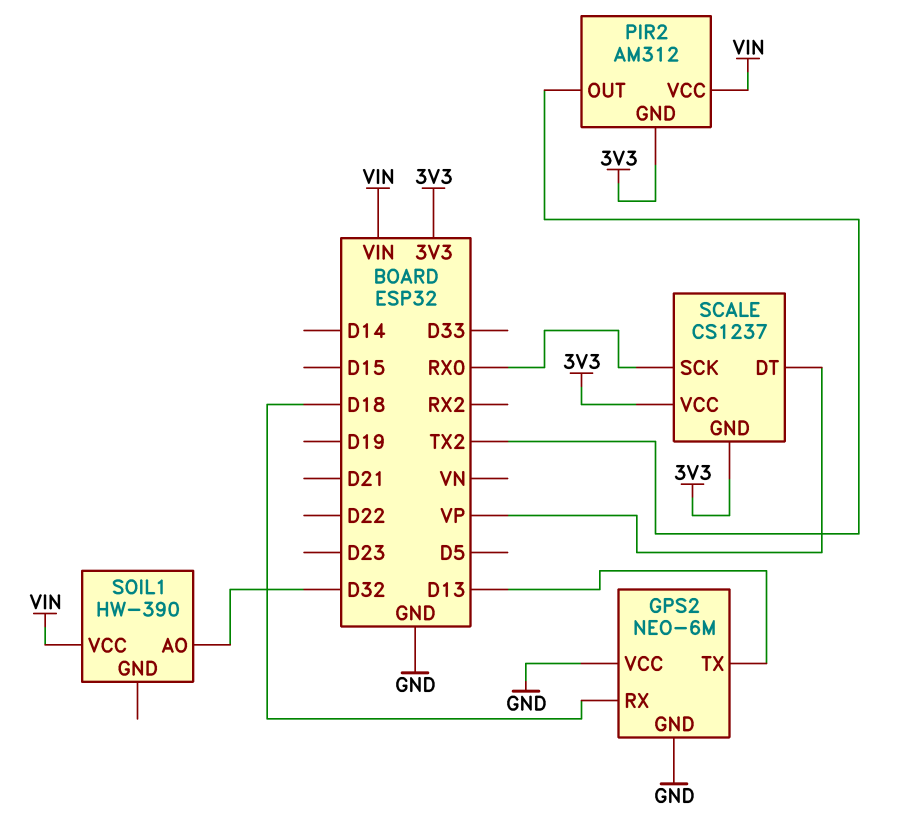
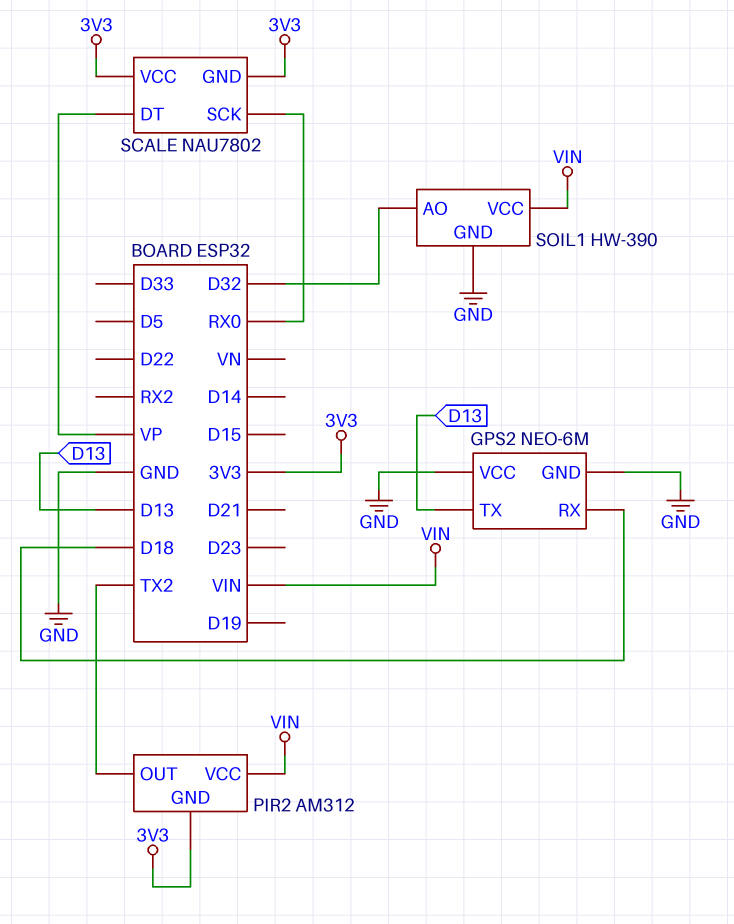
SCALE: CS1237 -> NAU7802
SOIL1 pin GND: none -> GND

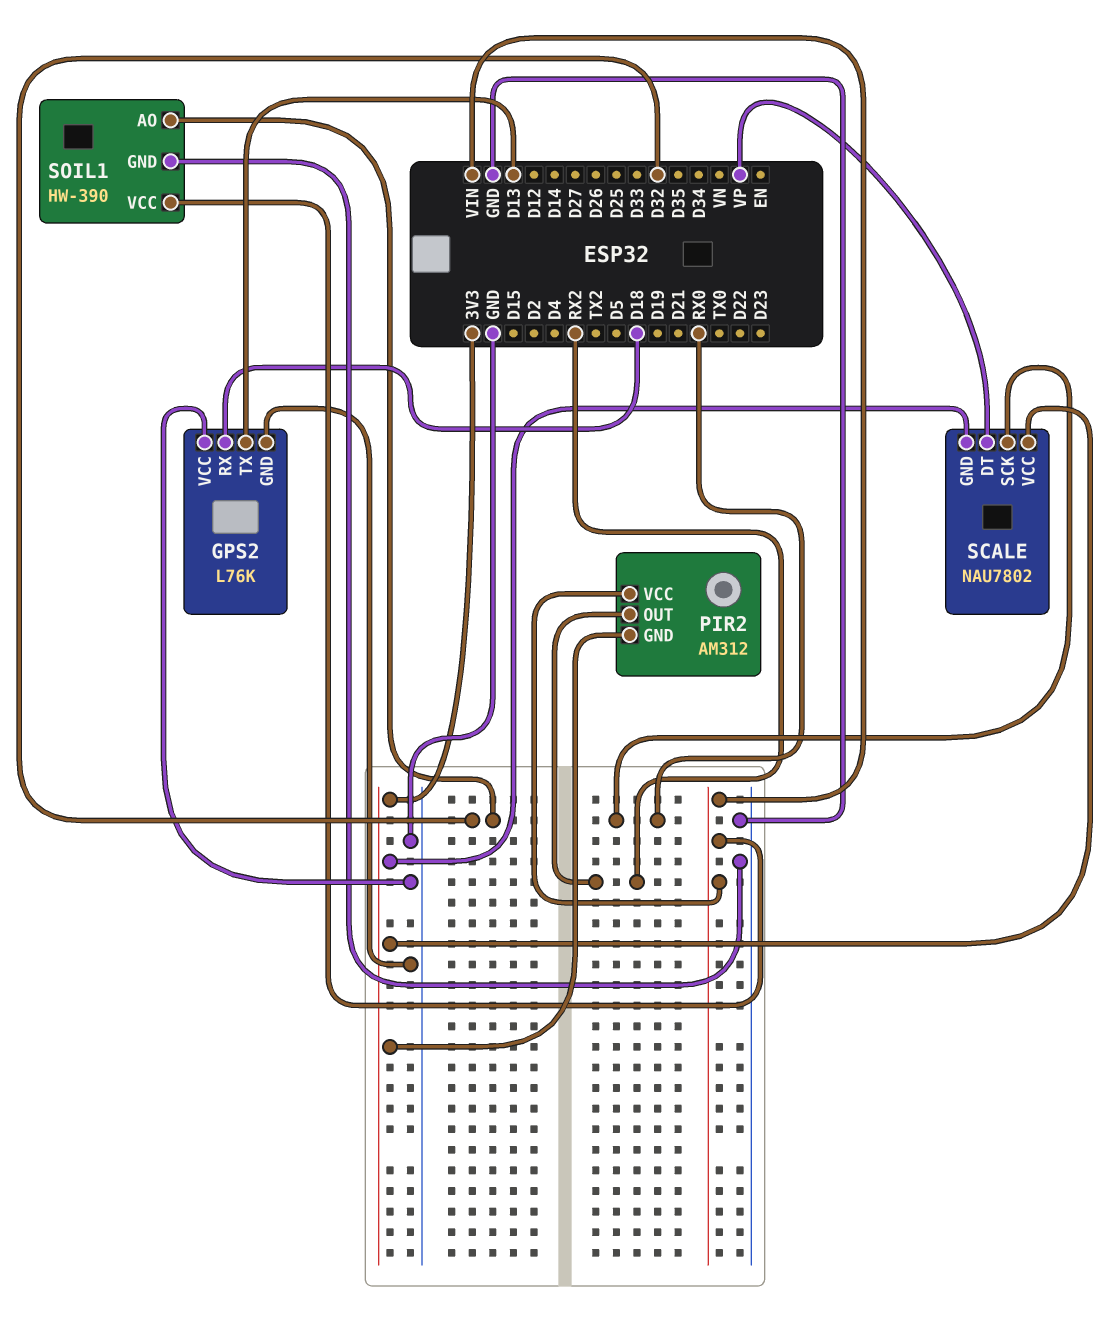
GPS2: NEO-6M -> L76K
PIR2 pin OUT: TX2 -> RX2

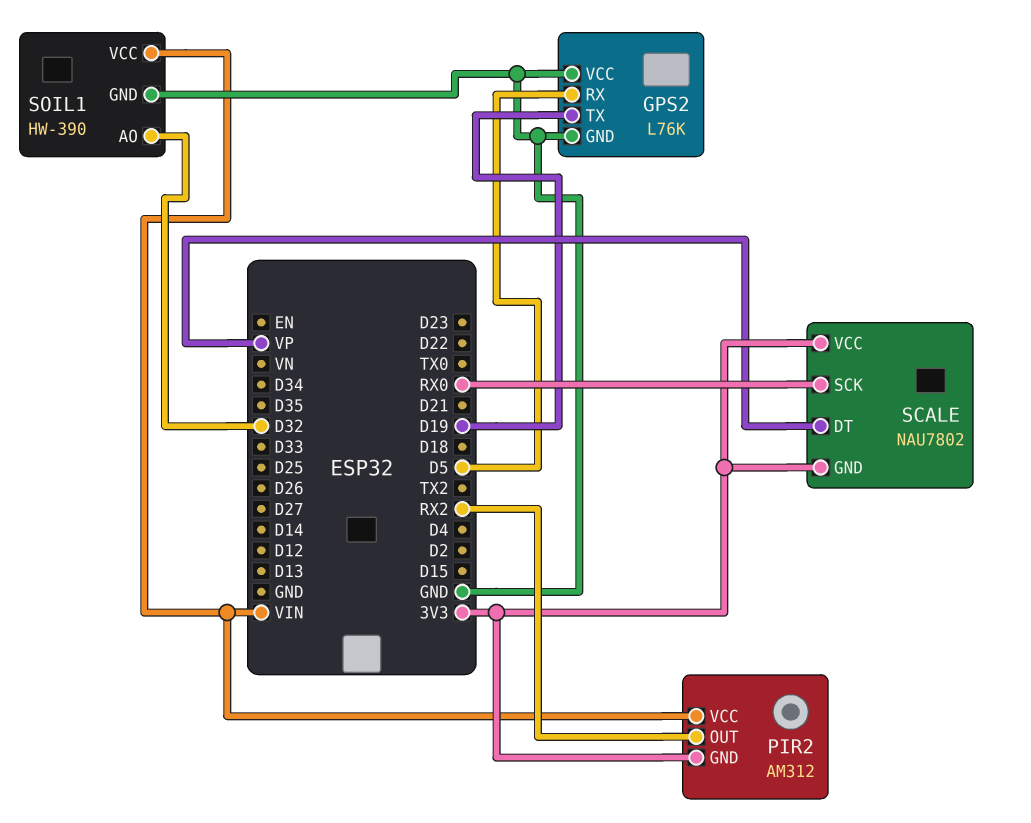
GPS2 pin RX: D18 -> D5
GPS2 pin TX: D13 -> D19

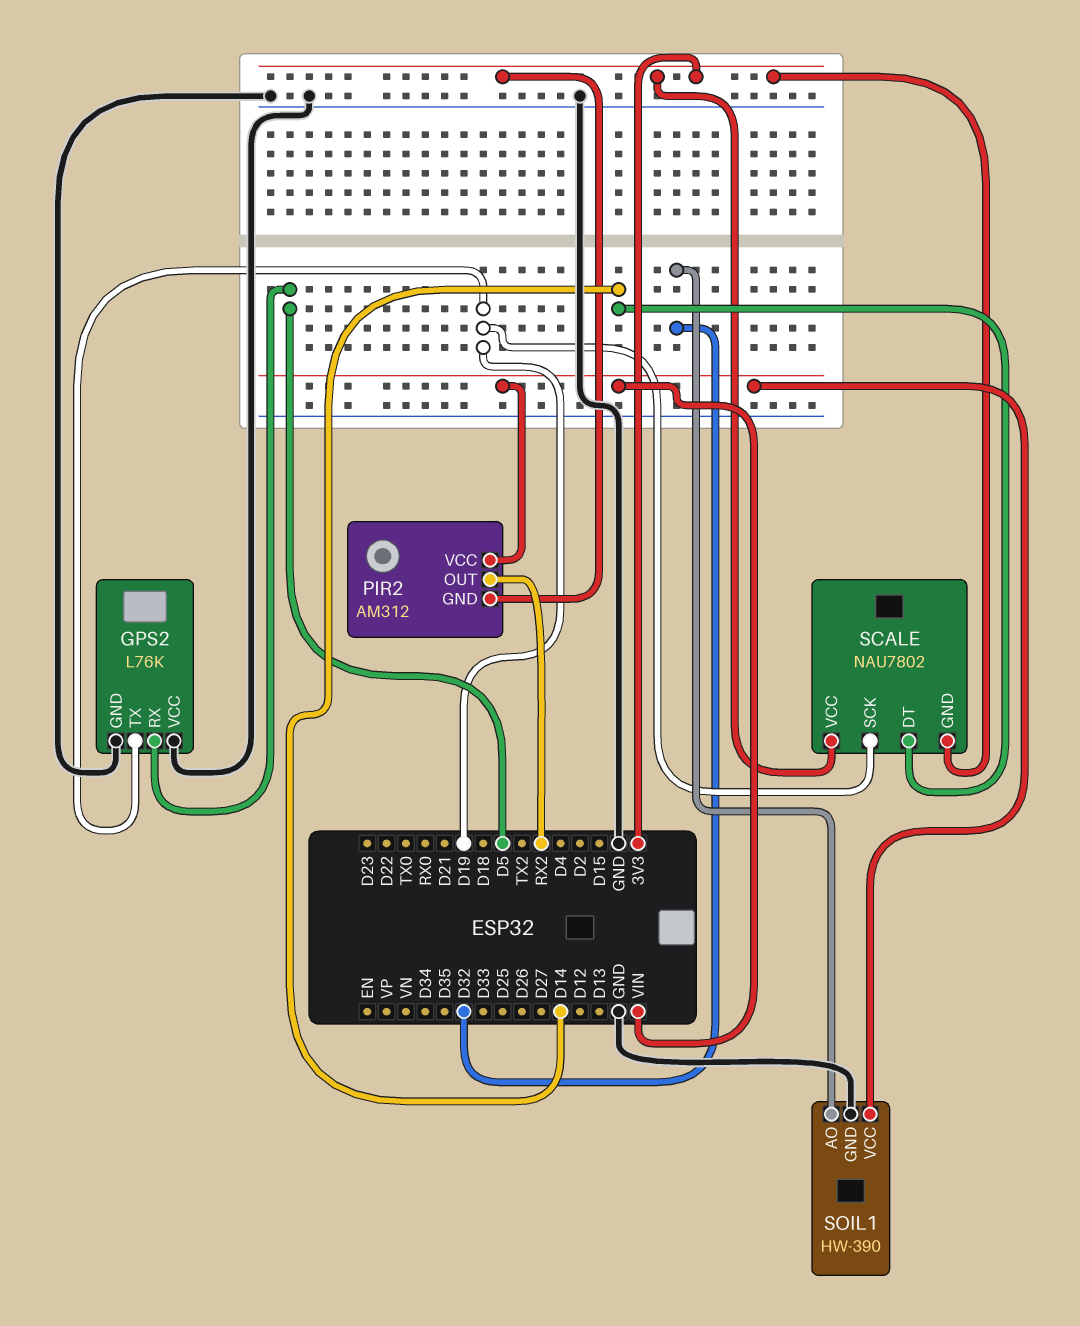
SCALE pin DT: VP -> D14
SCALE pin SCK: RX0 -> D19

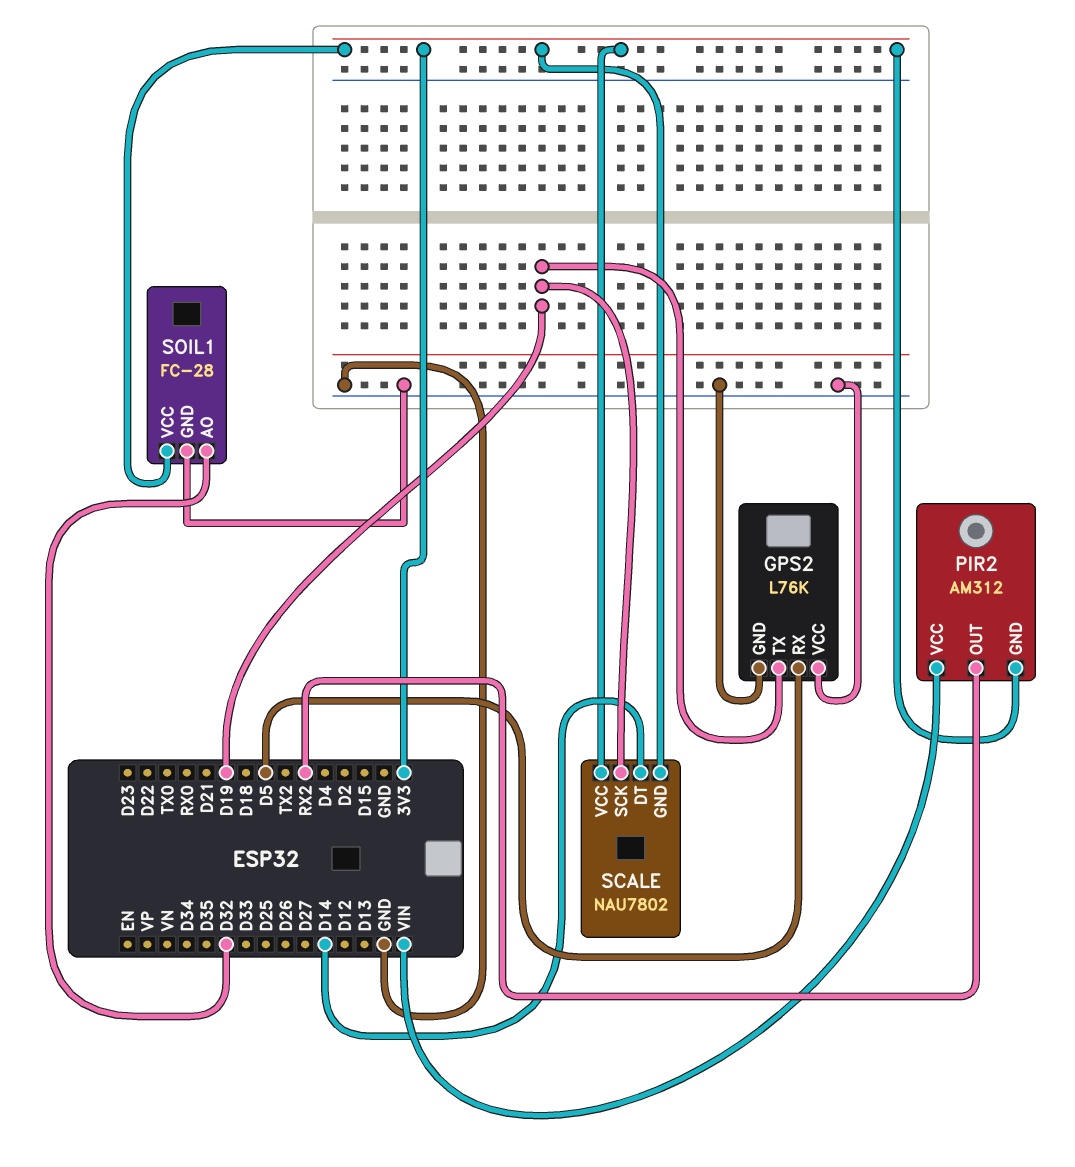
SOIL1: HW-390 -> FC-28
SOIL1 pin VCC: VIN -> 3V3

